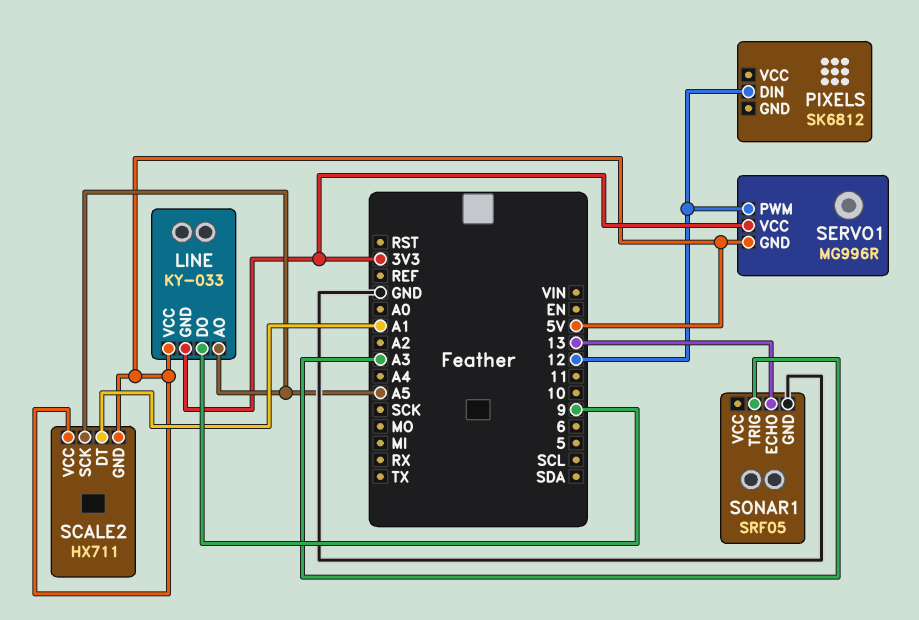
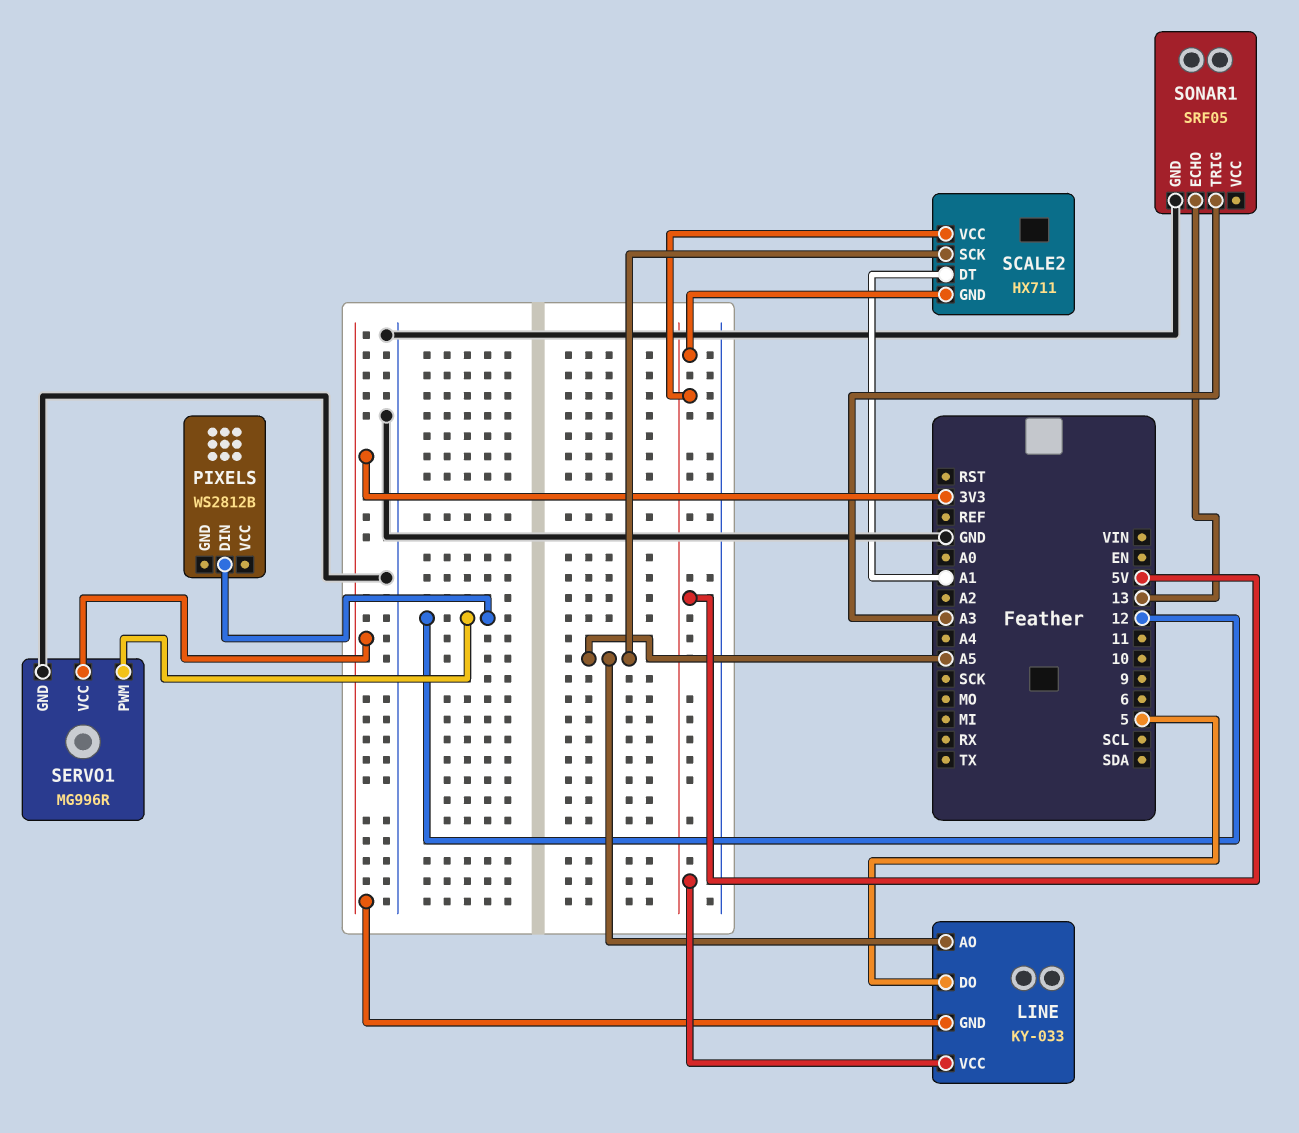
LINE pin DO: 9 -> 5
PIXELS: SK6812 -> WS2812B
SERVO1 pin GND: 5V -> GND

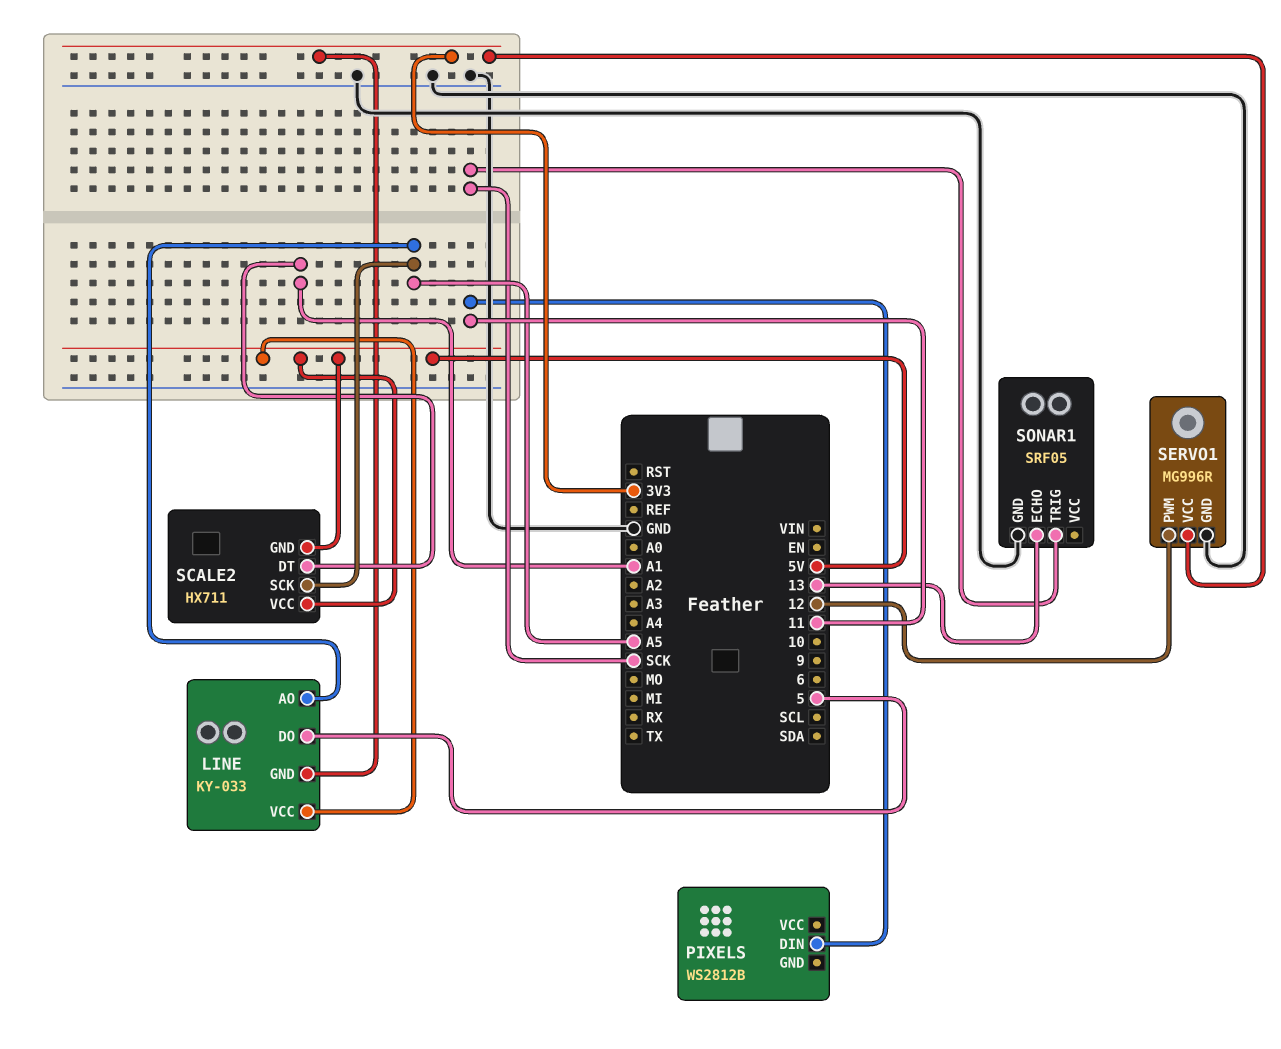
PIXELS pin DIN: 12 -> 11
SONAR1 pin TRIG: A3 -> SCK

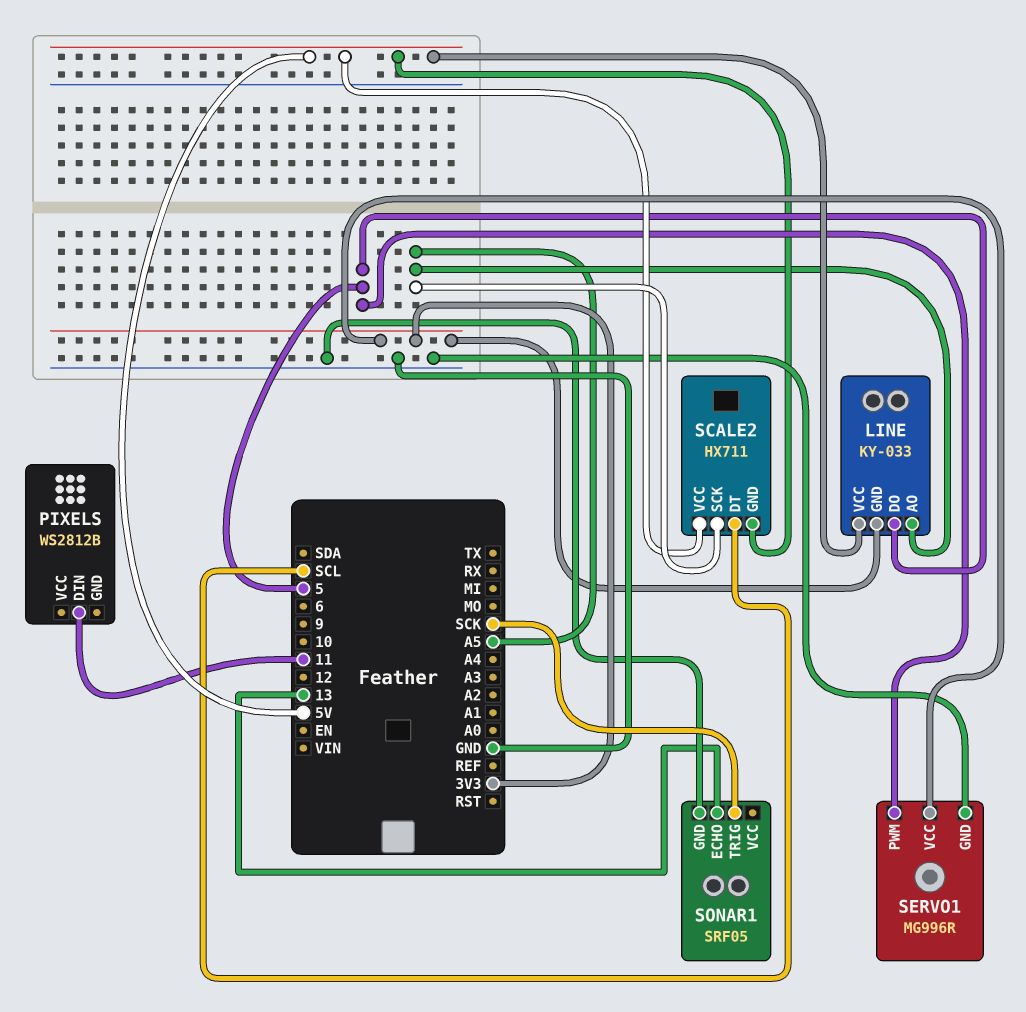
SCALE2 pin DT: A1 -> SCL
SERVO1 pin PWM: 12 -> 5

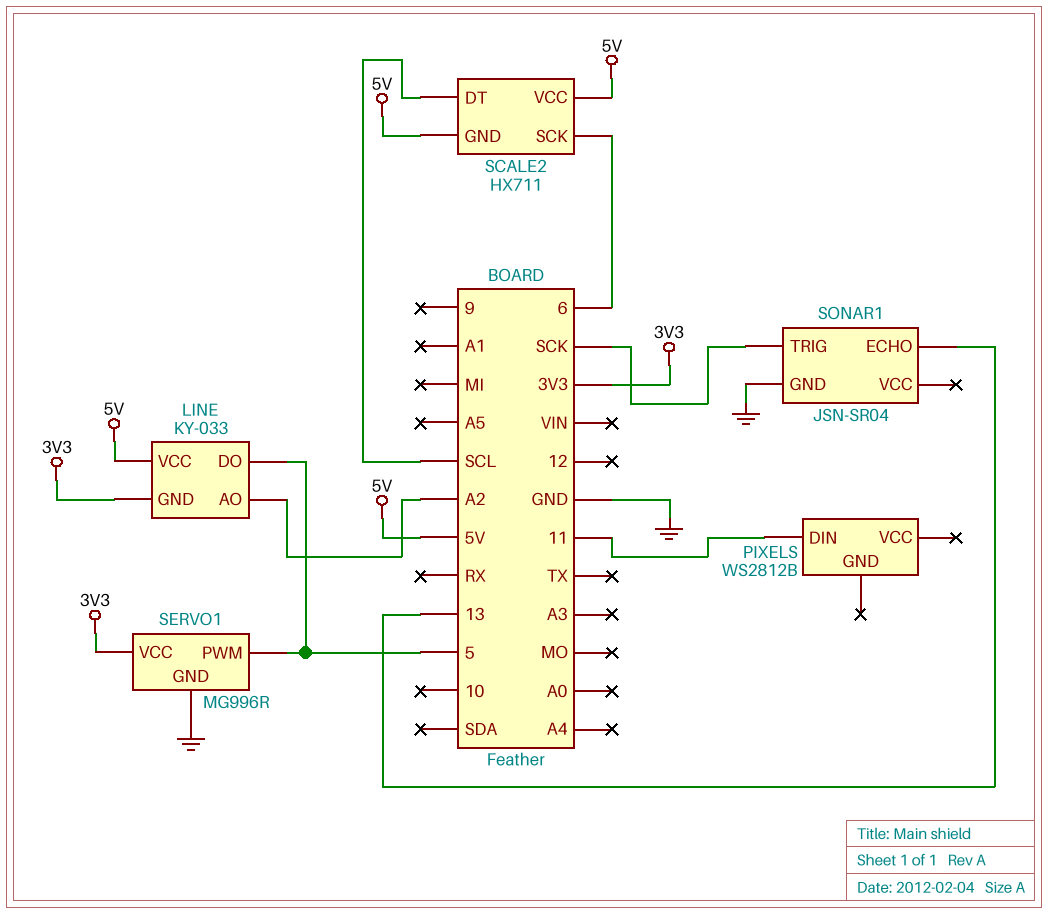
LINE pin AO: A5 -> A2
SCALE2 pin SCK: A5 -> 6
SONAR1: SRF05 -> JSN-SR04

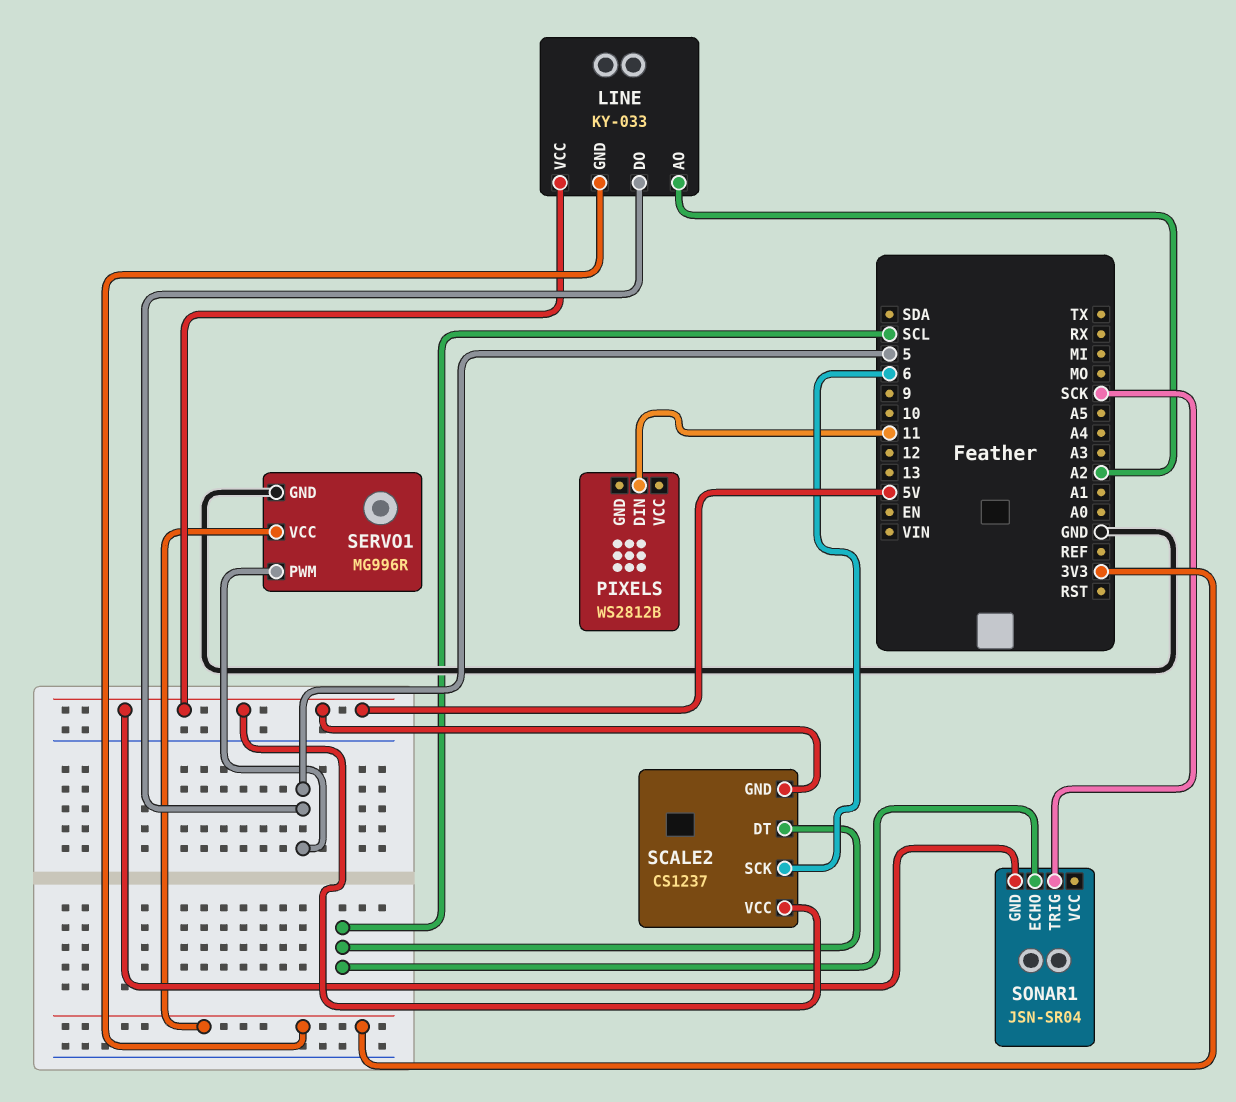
SCALE2: HX711 -> CS1237
SONAR1 pin ECHO: 13 -> SCL
SONAR1 pin GND: GND -> 5V

